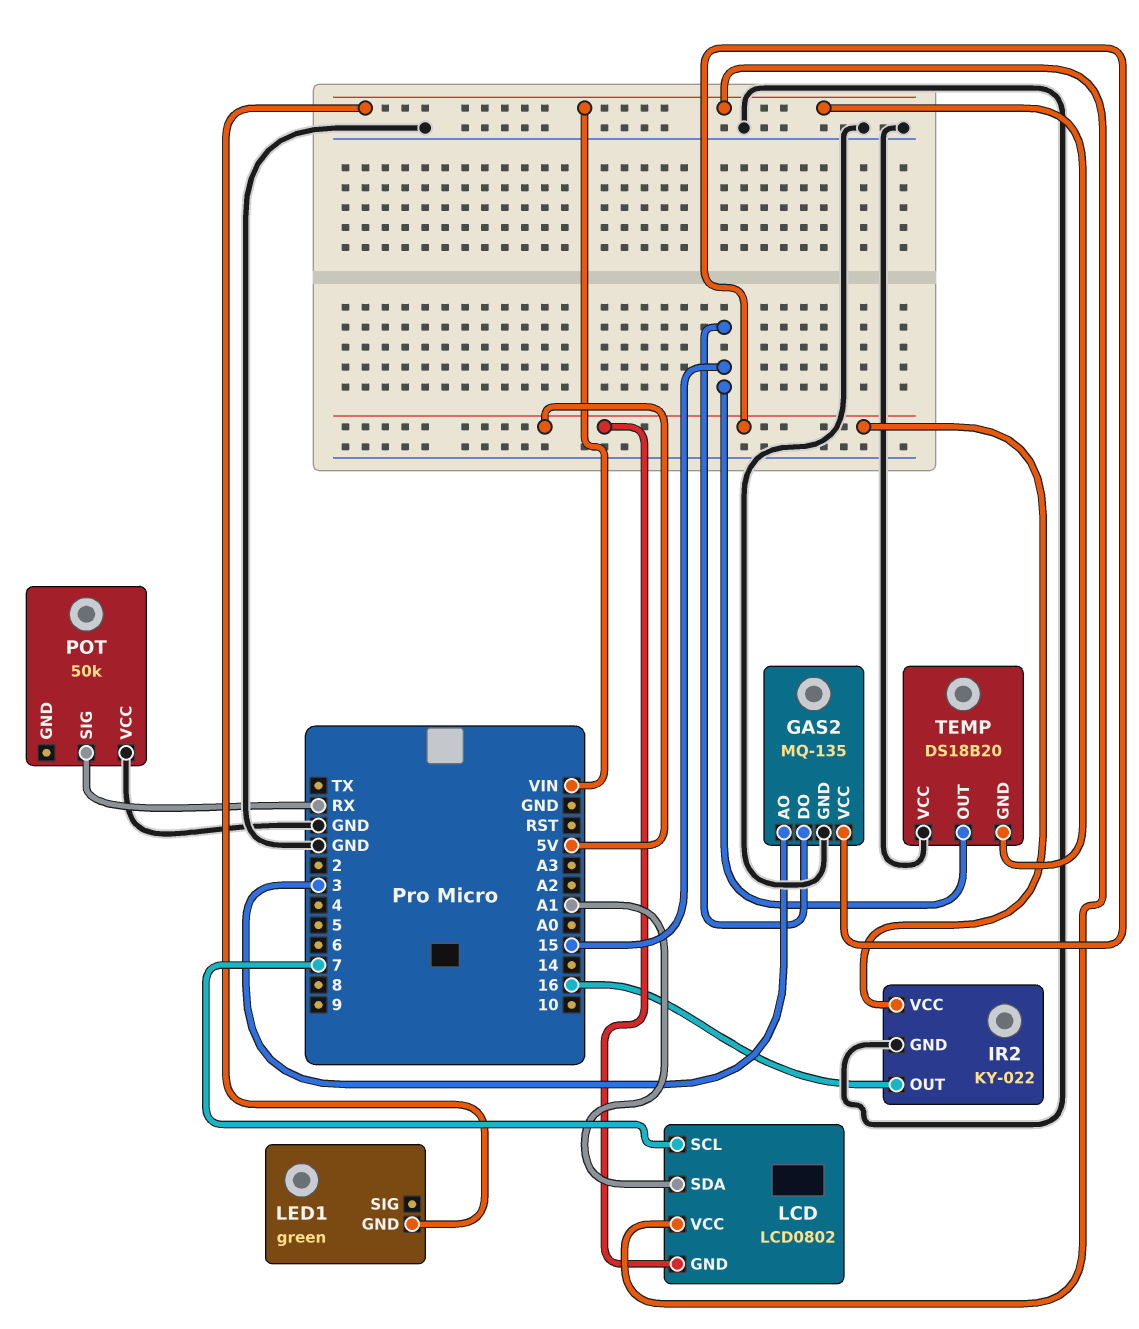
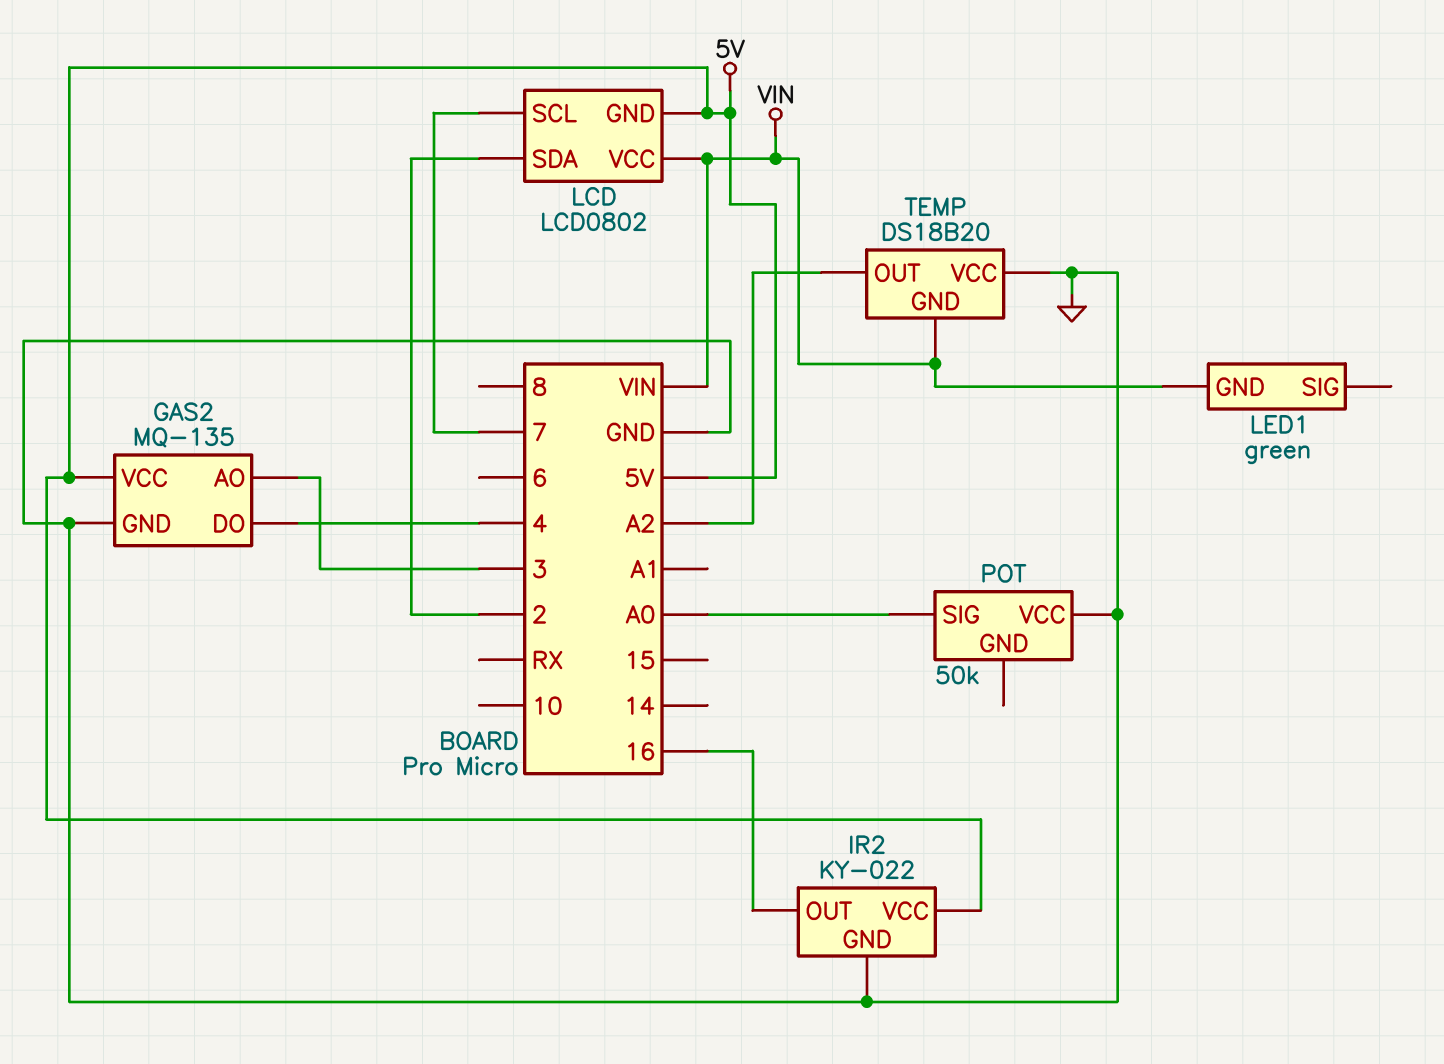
GAS2 pin DO: 15 -> 4
LCD pin SDA: A1 -> 2
POT pin SIG: RX -> A0
TEMP pin OUT: 15 -> A2

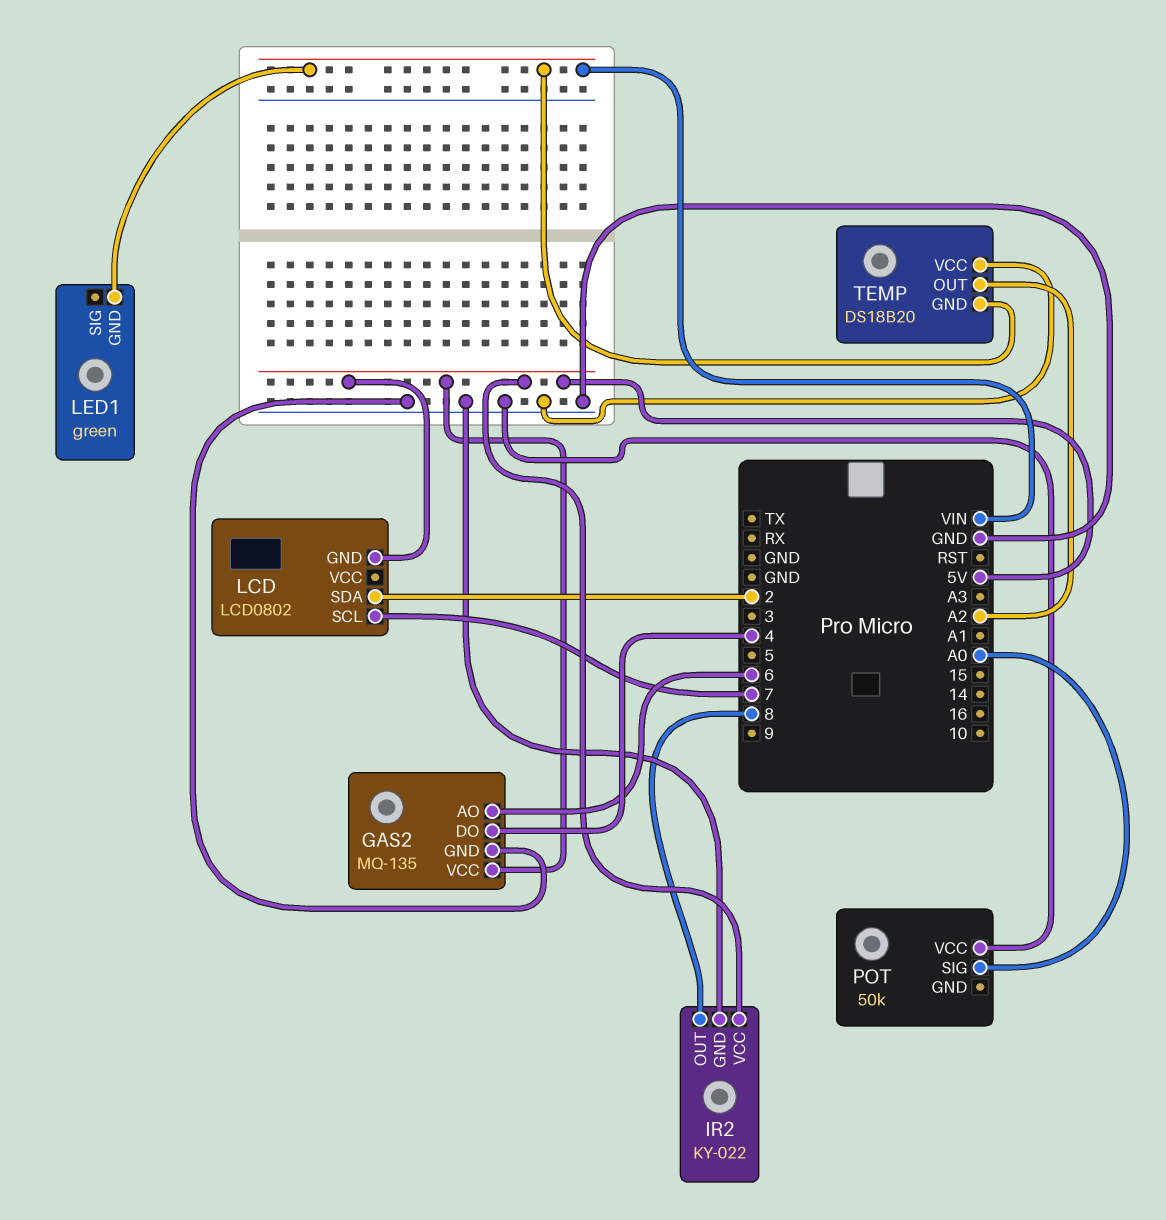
GAS2 pin AO: 3 -> 6
IR2 pin OUT: 16 -> 8
LCD pin VCC: VIN -> none

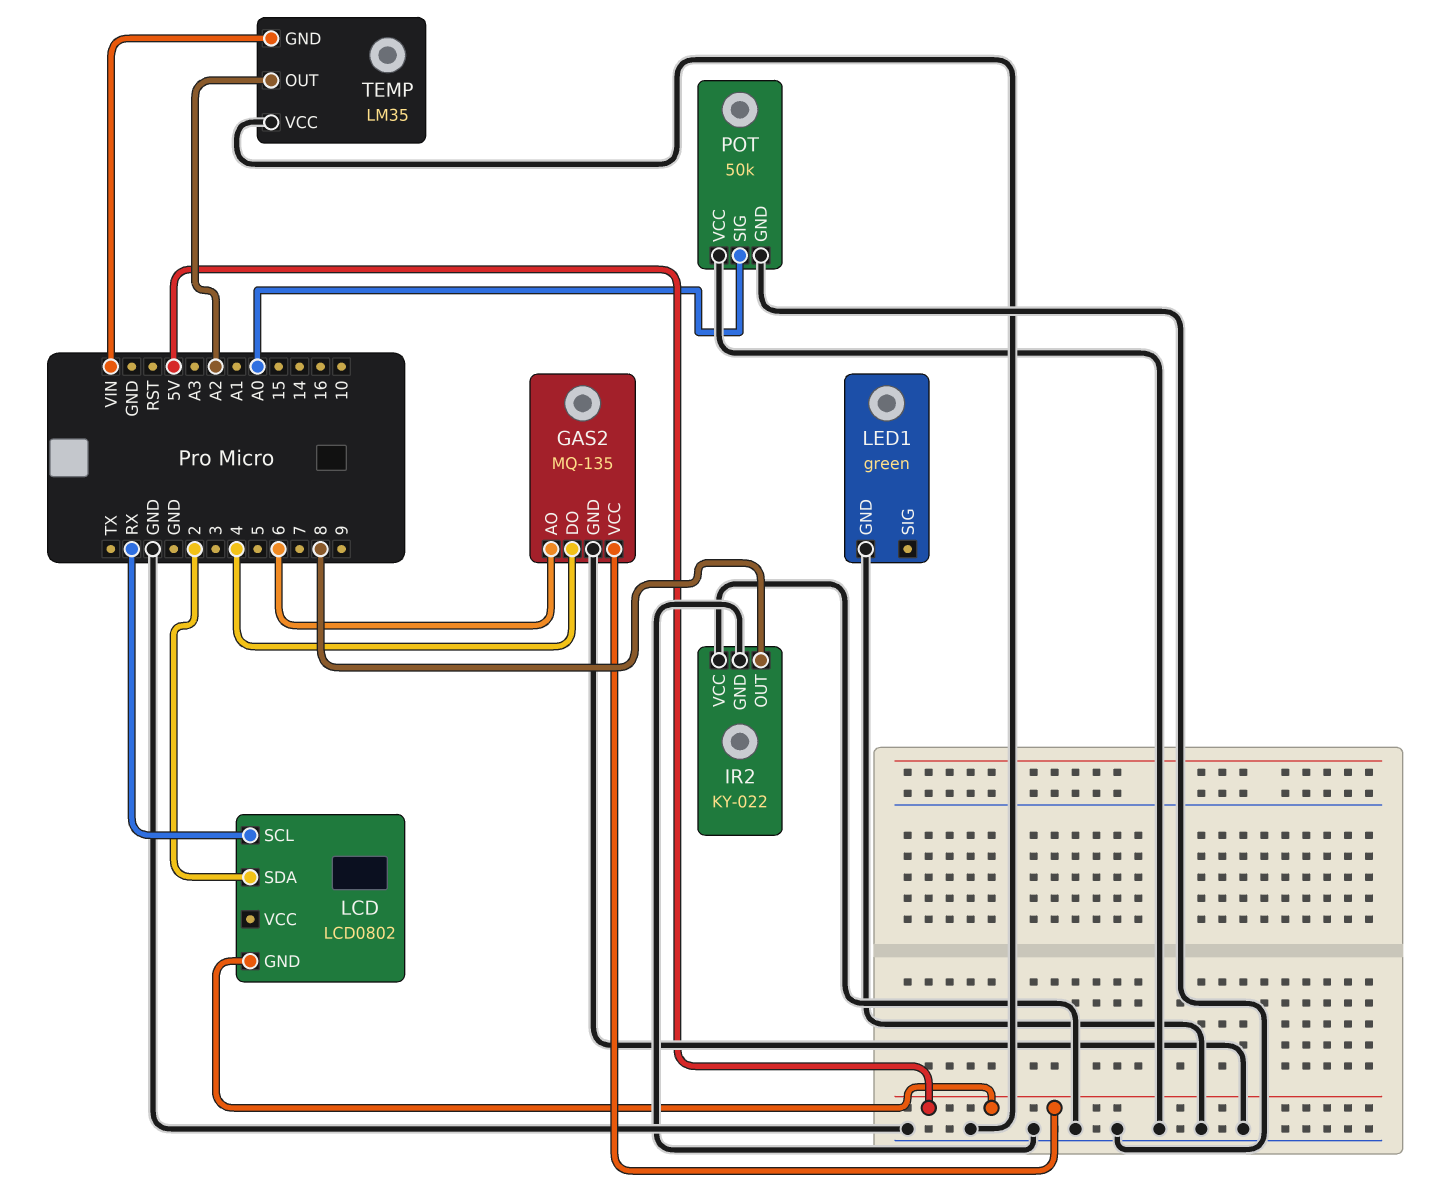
IR2 pin VCC: 5V -> GND
LCD pin SCL: 7 -> RX
LED1 pin GND: VIN -> GND
POT pin GND: none -> GND
TEMP: DS18B20 -> LM35

